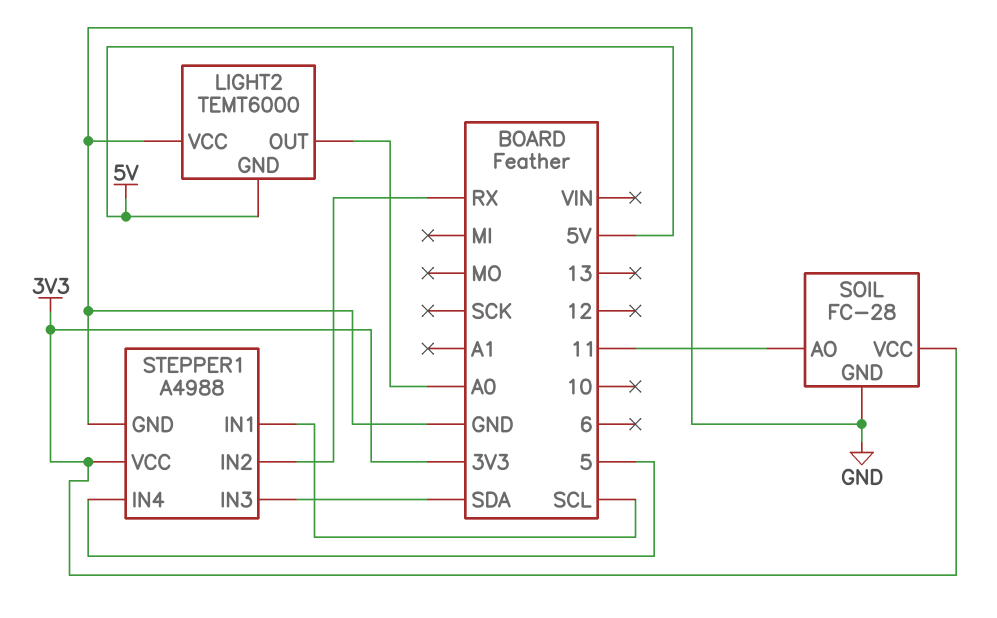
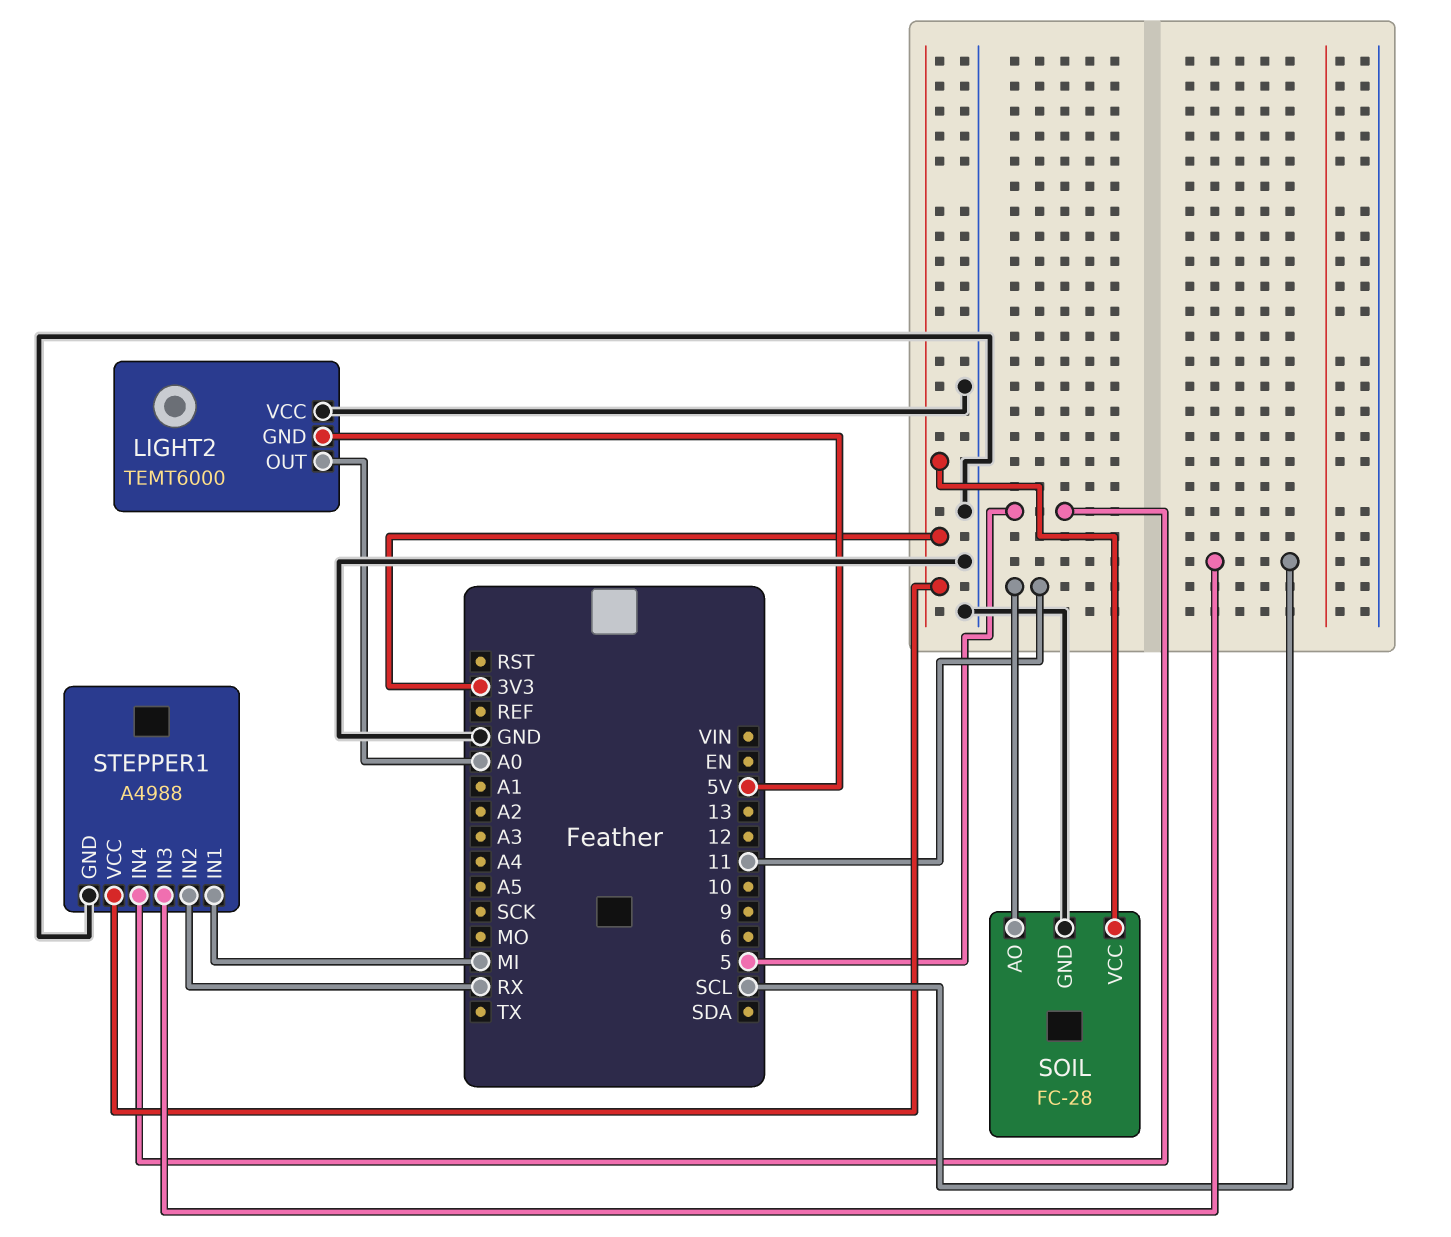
STEPPER1 pin IN1: SCL -> MI
STEPPER1 pin IN3: SDA -> SCL

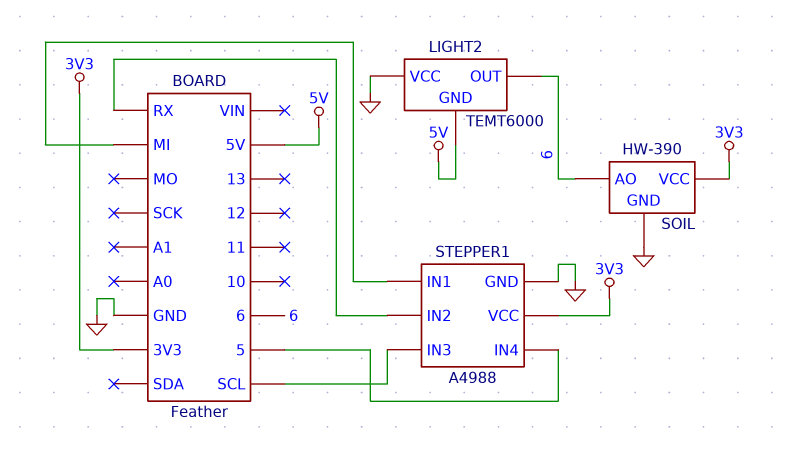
LIGHT2 pin OUT: A0 -> 6
SOIL: FC-28 -> HW-390
SOIL pin AO: 11 -> 6

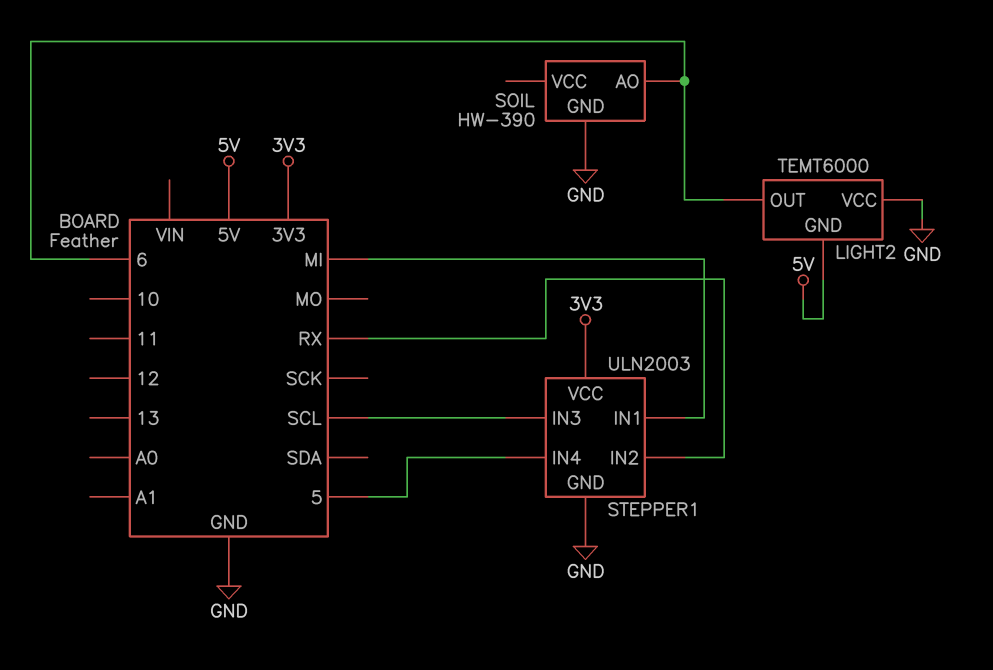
SOIL pin VCC: 3V3 -> none
STEPPER1: A4988 -> ULN2003

